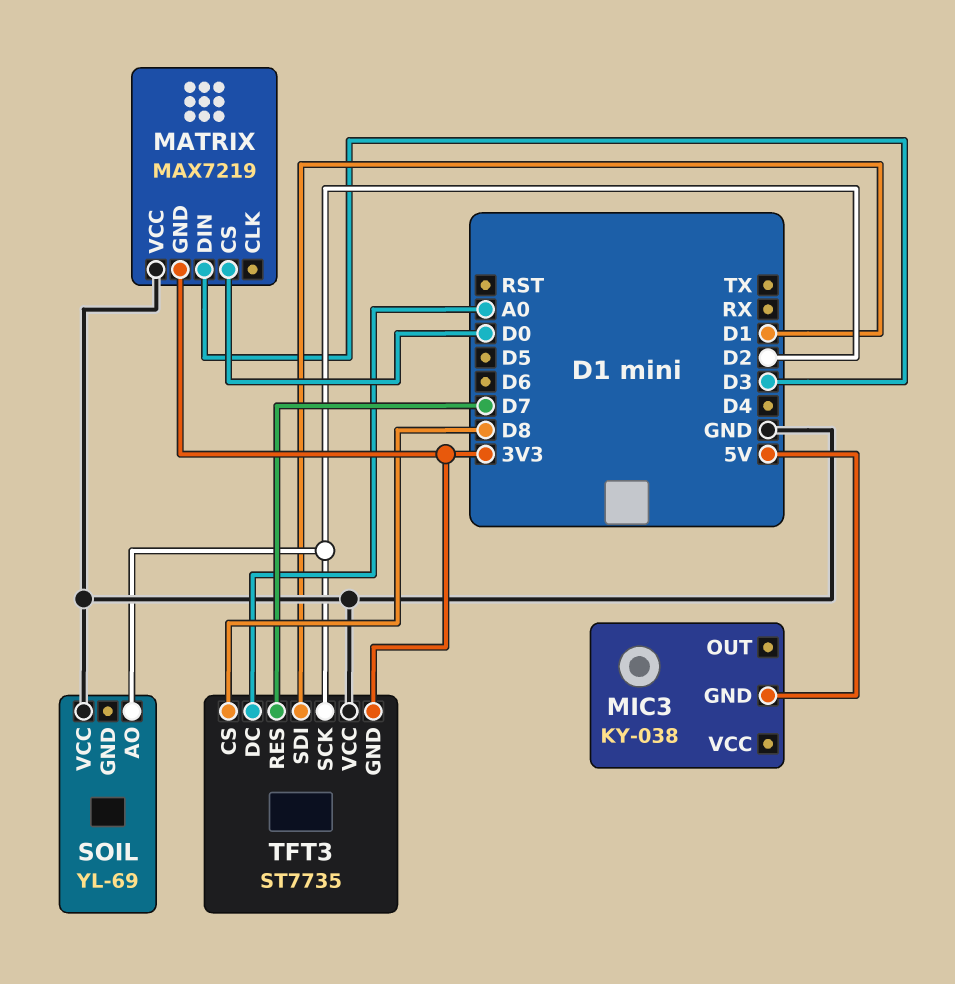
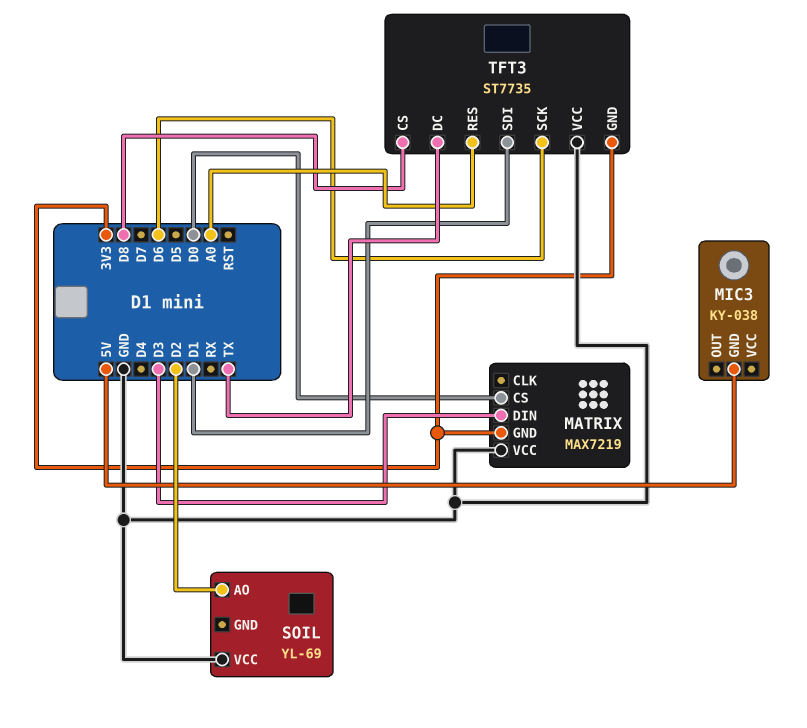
TFT3 pin DC: A0 -> TX
TFT3 pin RES: D7 -> A0
TFT3 pin SCK: D2 -> D6

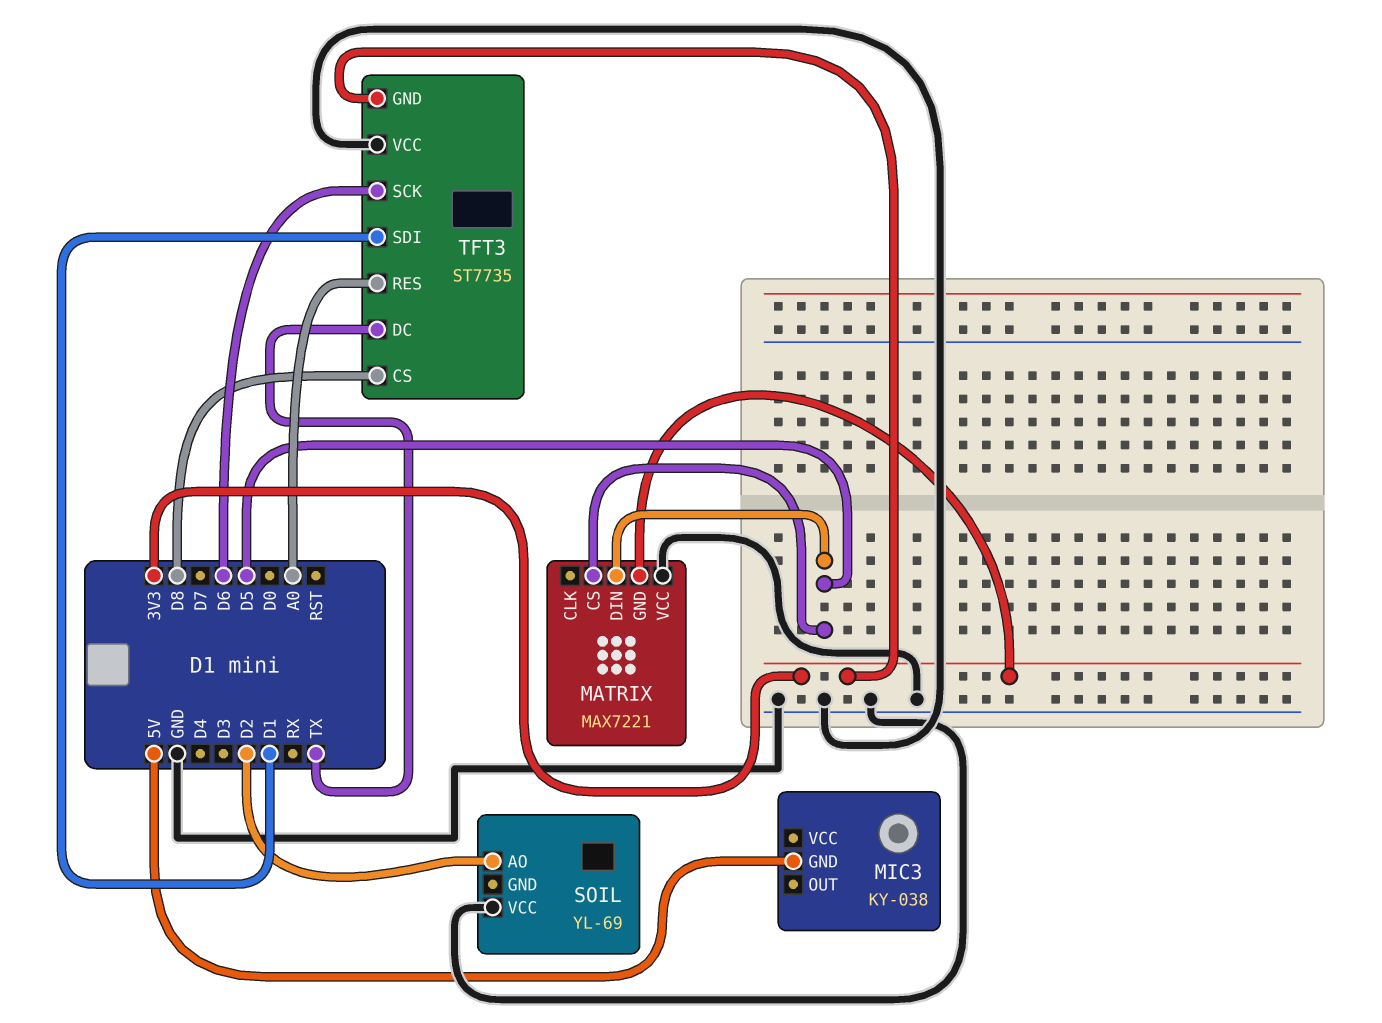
MATRIX: MAX7219 -> MAX7221
MATRIX pin CS: D0 -> D5
MATRIX pin DIN: D3 -> D5

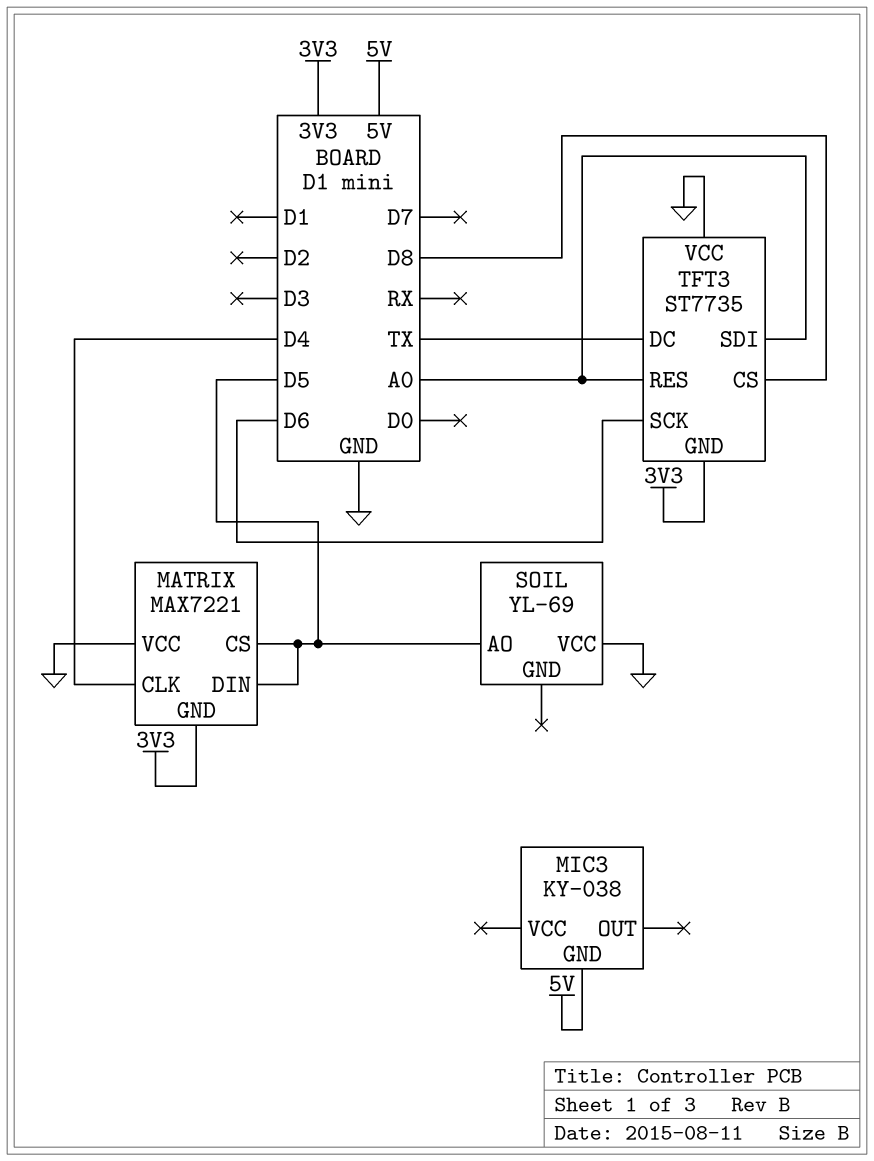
MATRIX pin CLK: none -> D4
SOIL pin AO: D2 -> D5
TFT3 pin SDI: D1 -> A0

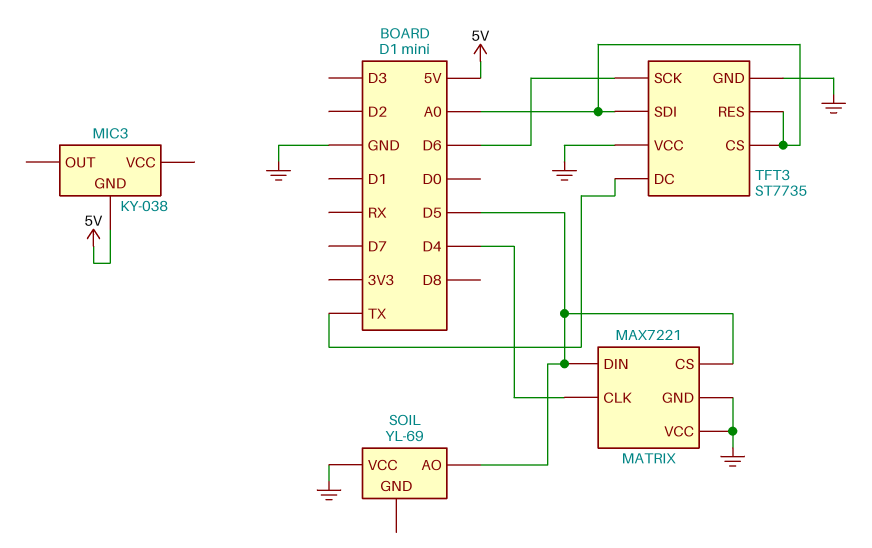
MATRIX pin GND: 3V3 -> GND
TFT3 pin CS: D8 -> A0
TFT3 pin GND: 3V3 -> GND

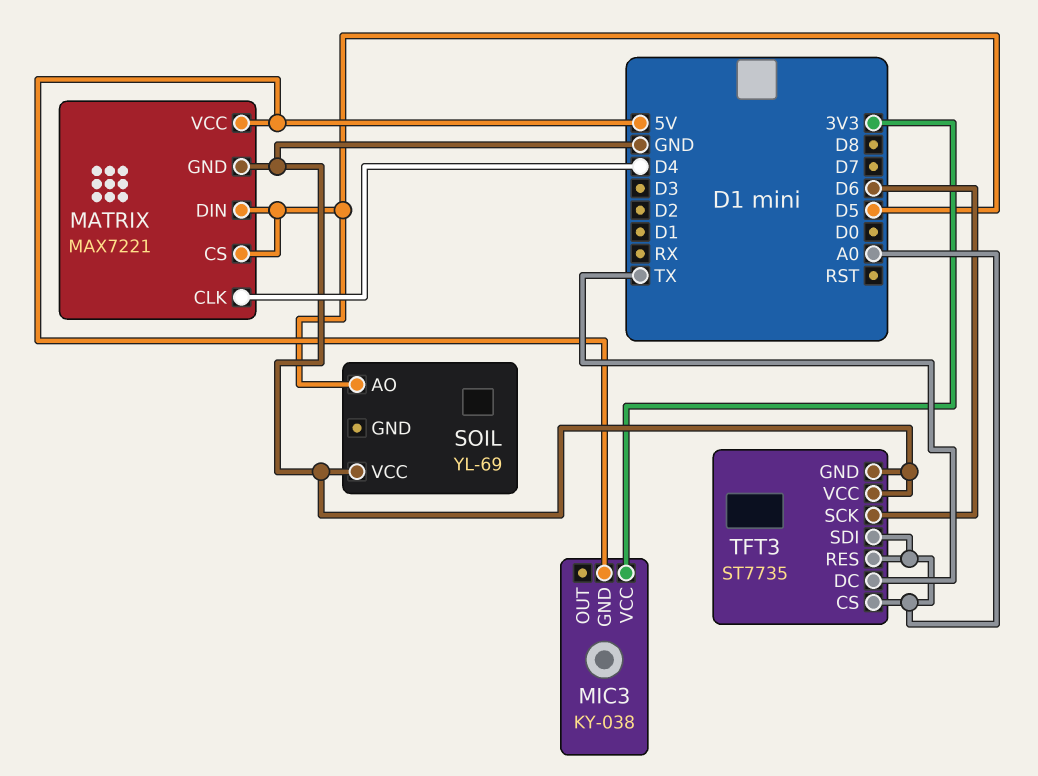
MATRIX pin VCC: GND -> 5V
MIC3 pin VCC: none -> 3V3

